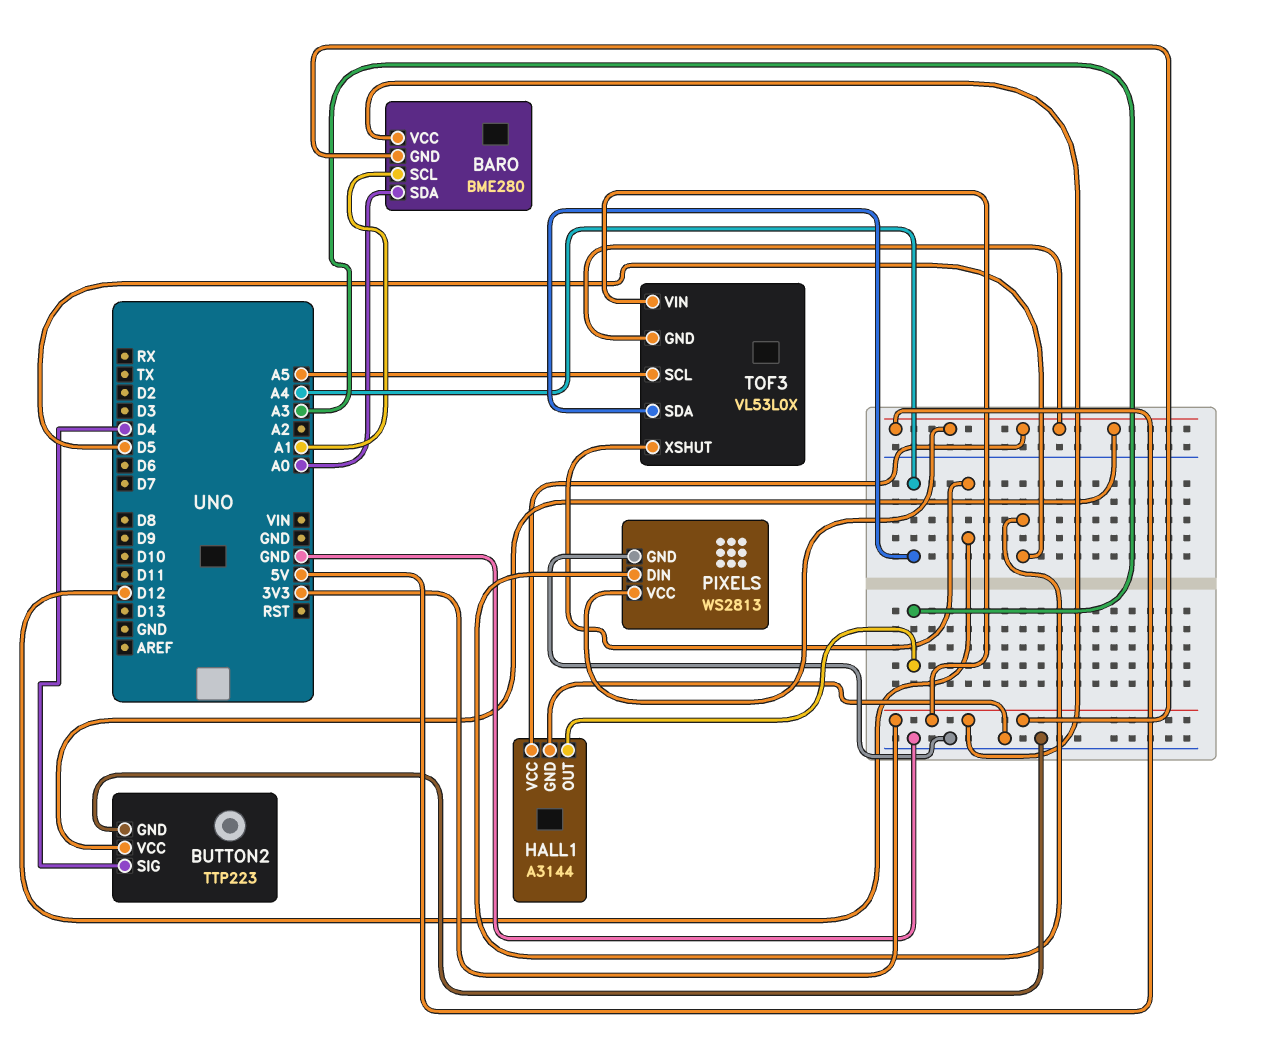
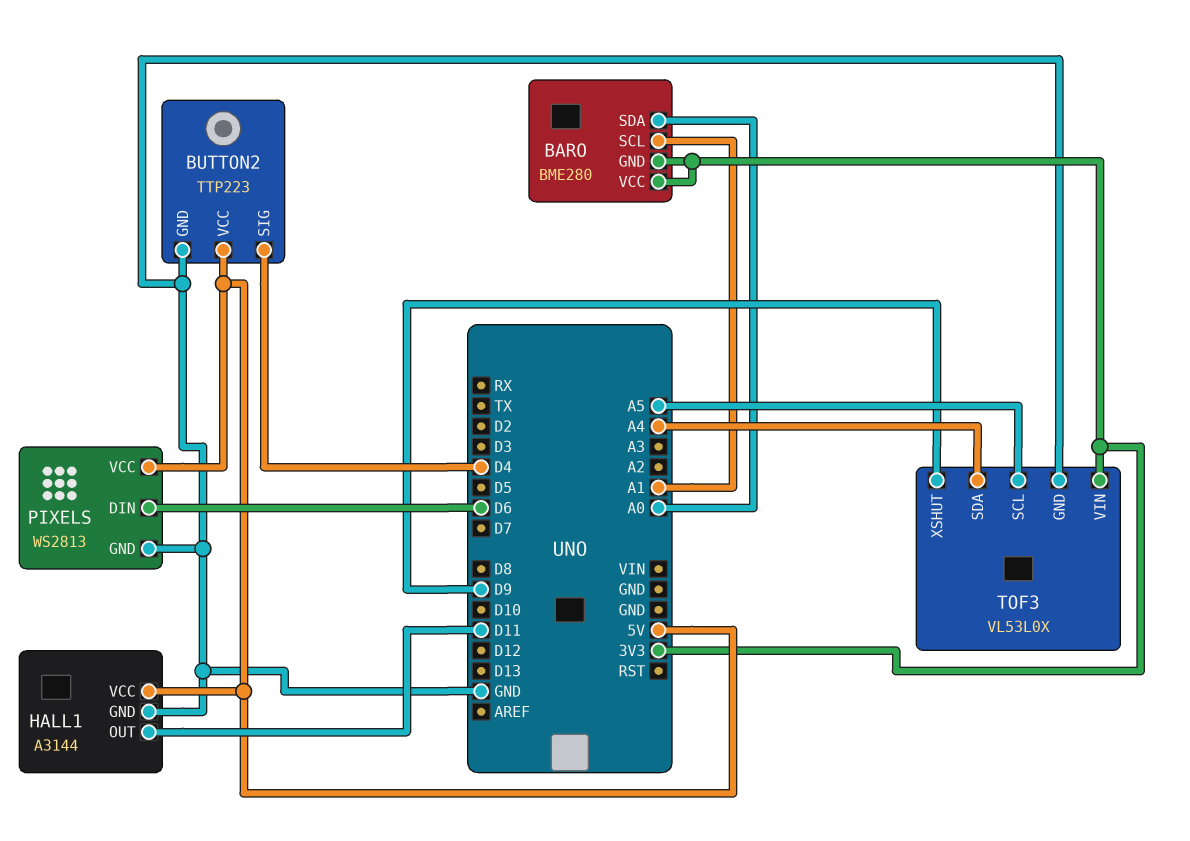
HALL1 pin OUT: A3 -> D11
PIXELS pin DIN: D5 -> D6
TOF3 pin GND: 5V -> GND
TOF3 pin XSHUT: D12 -> D9

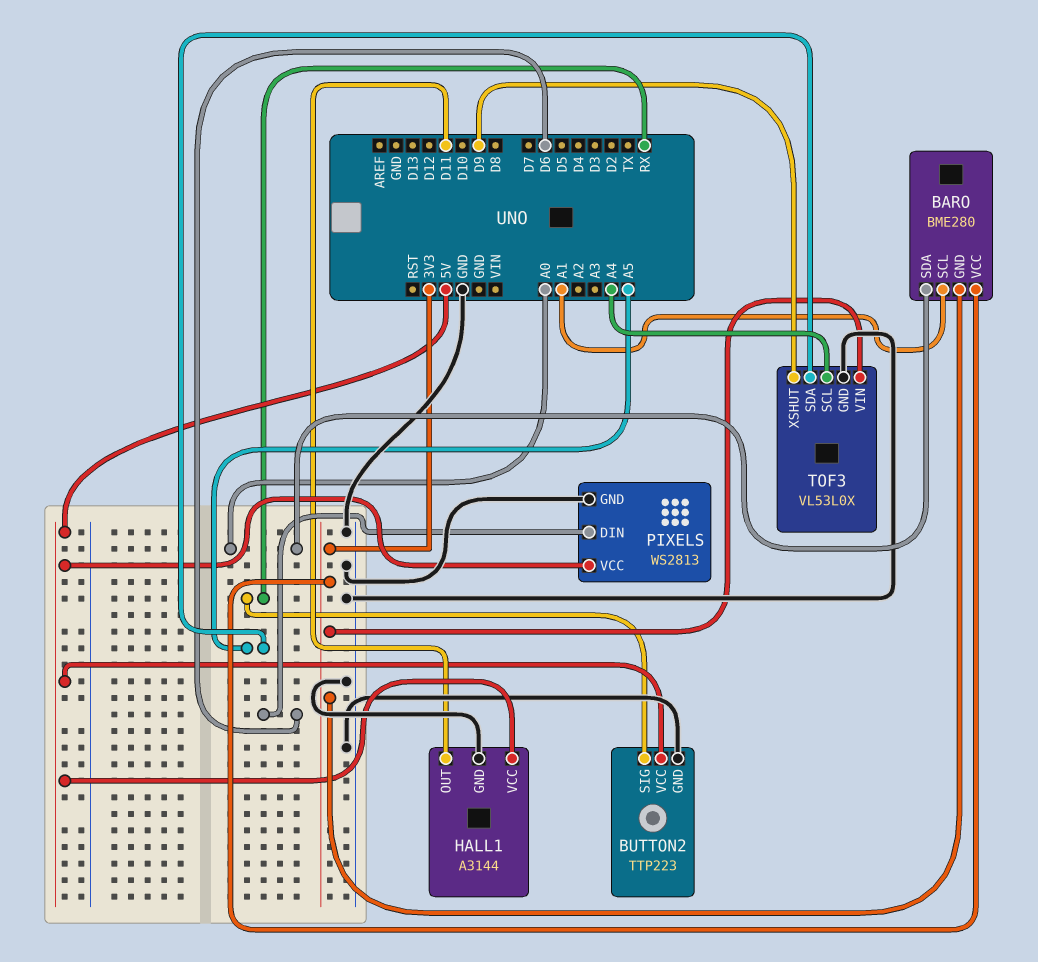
BUTTON2 pin SIG: D4 -> RX
TOF3 pin SCL: A5 -> A4
TOF3 pin SDA: A4 -> A5

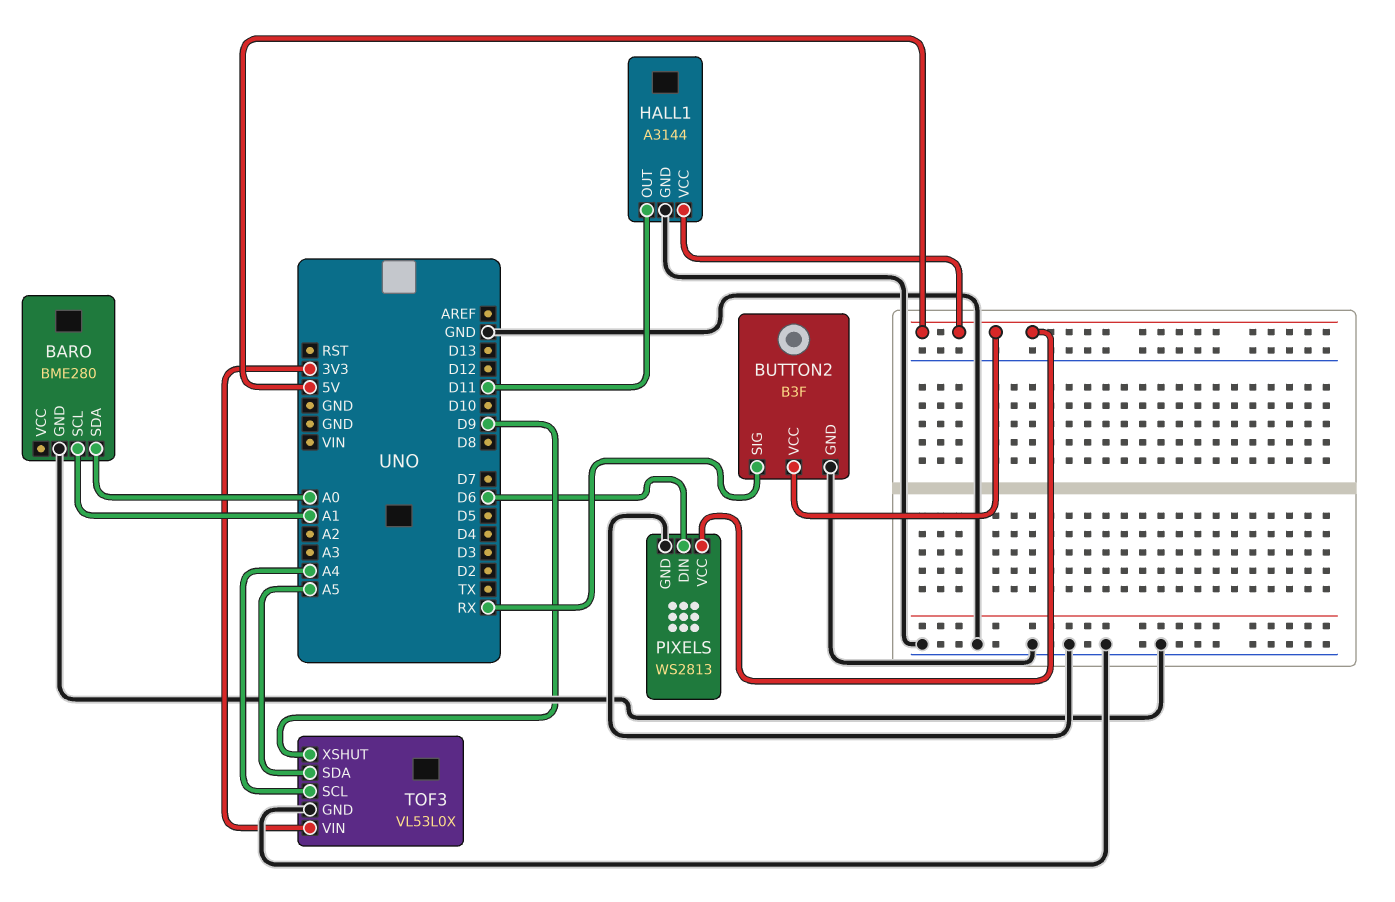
BARO pin GND: 3V3 -> GND
BARO pin VCC: 3V3 -> none
BUTTON2: TTP223 -> B3F

